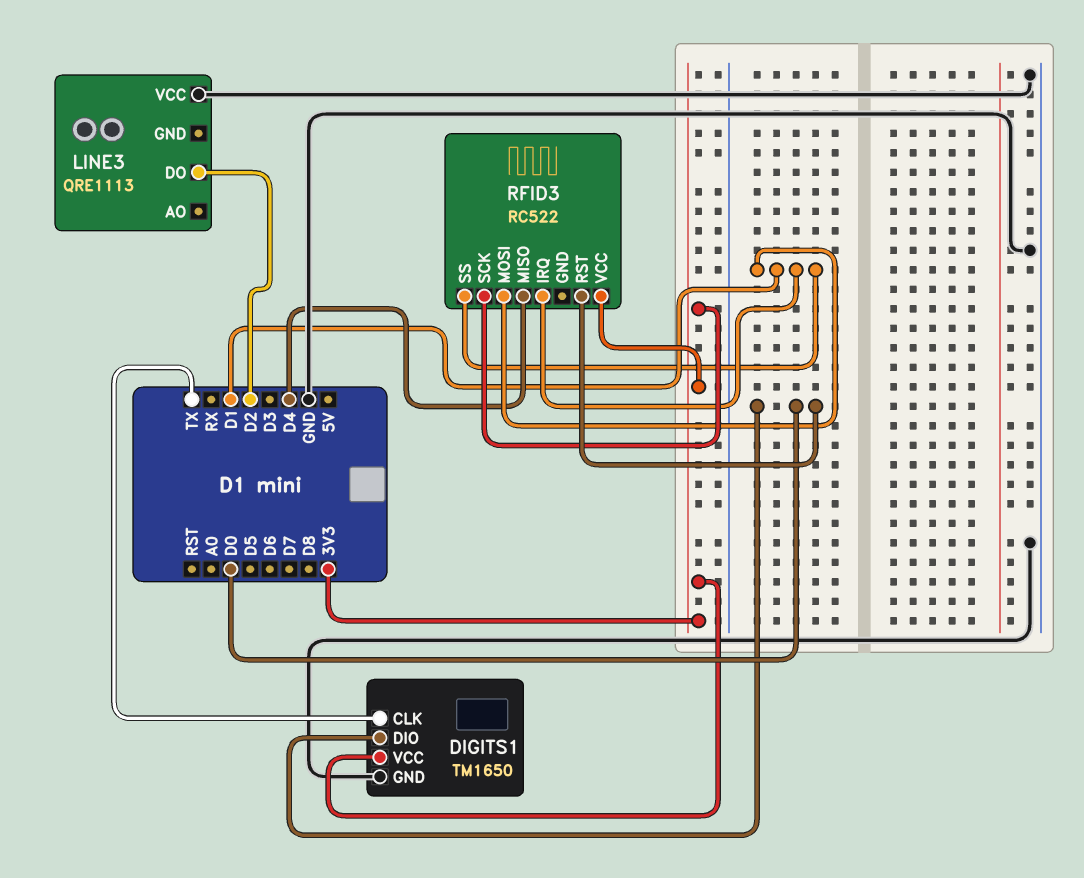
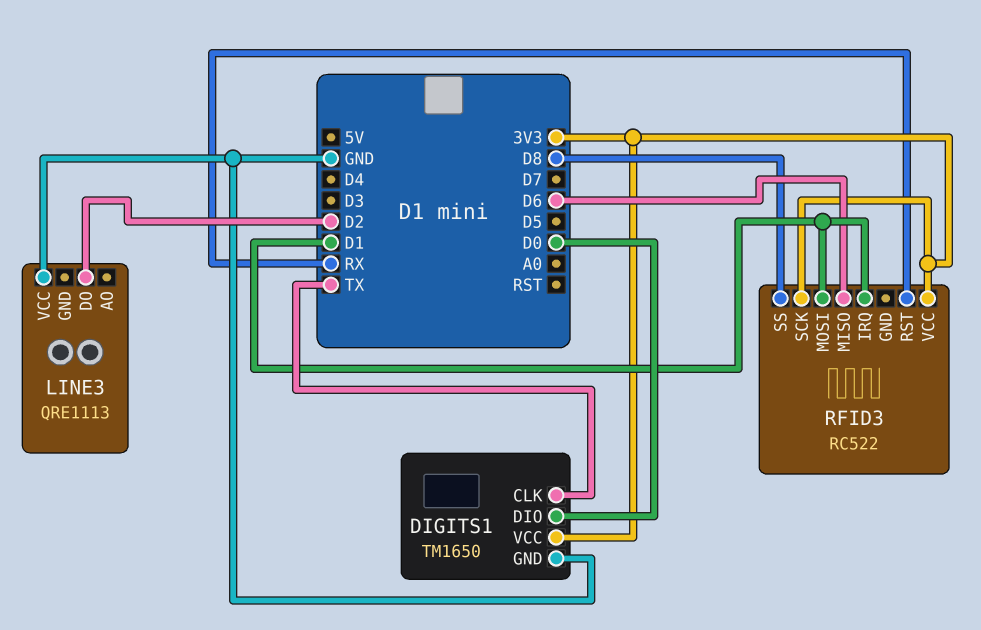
RFID3 pin MISO: D4 -> D6
RFID3 pin RST: D0 -> RX
RFID3 pin SS: D1 -> D8

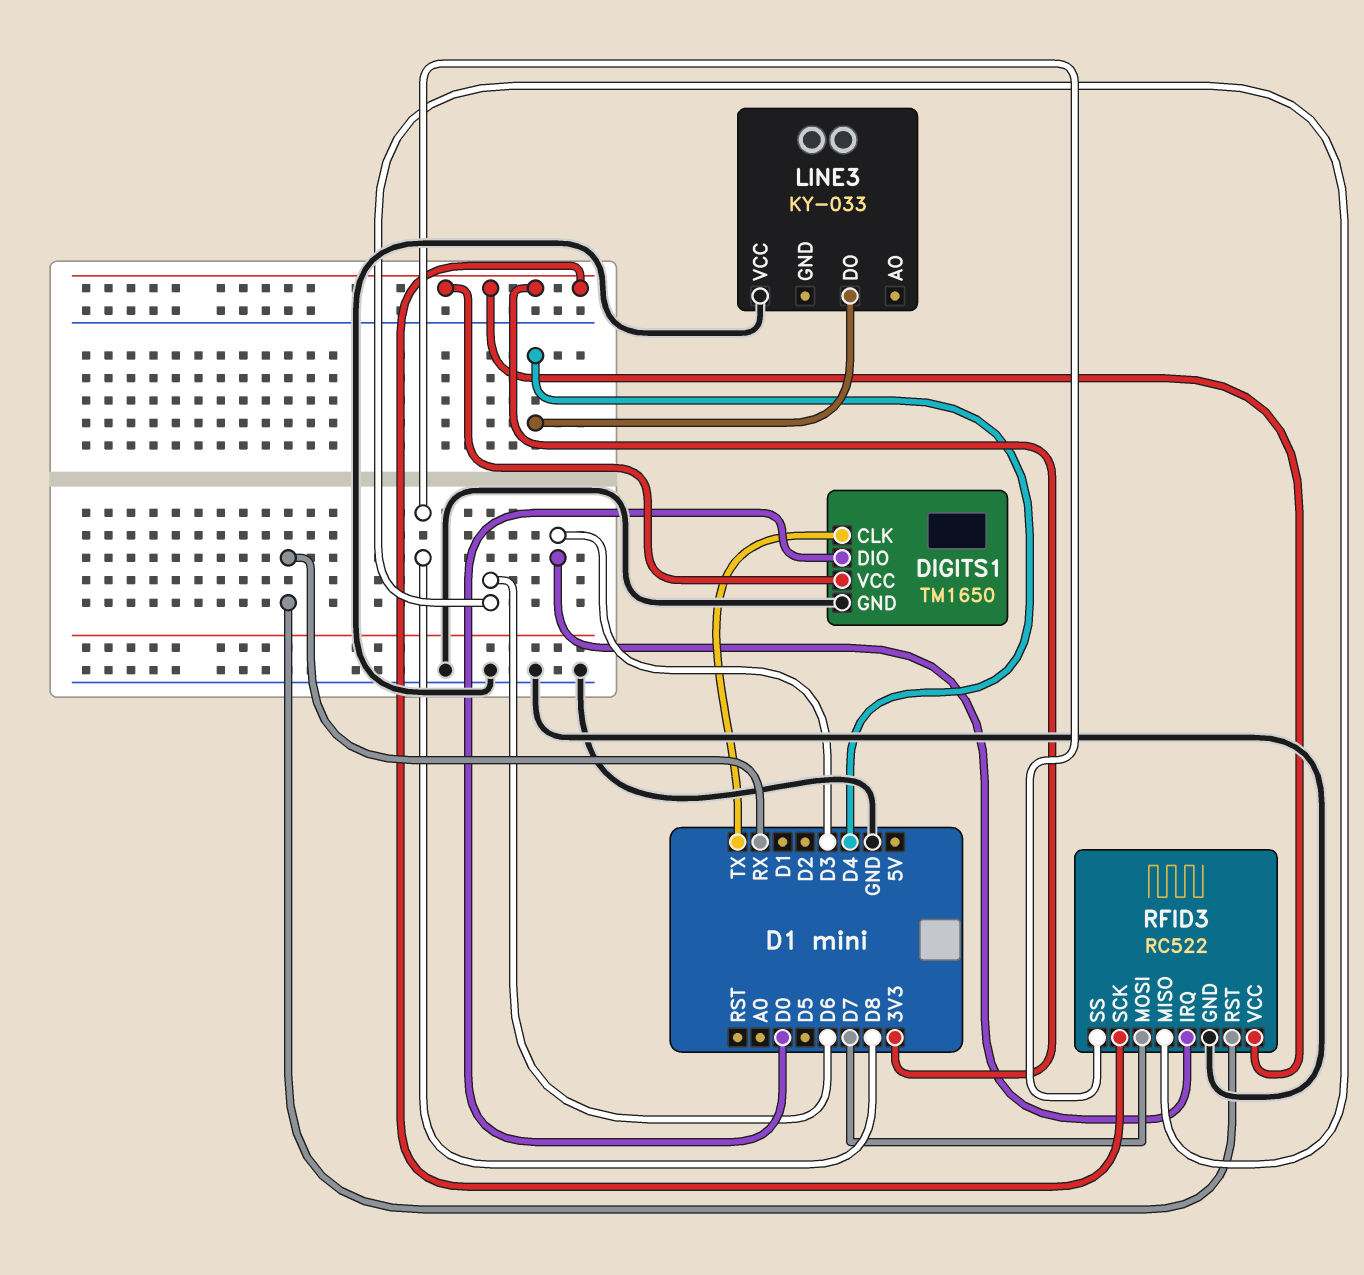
LINE3: QRE1113 -> KY-033
LINE3 pin DO: D2 -> D4
RFID3 pin GND: none -> GND
RFID3 pin IRQ: D1 -> D3
RFID3 pin MOSI: D1 -> D7

